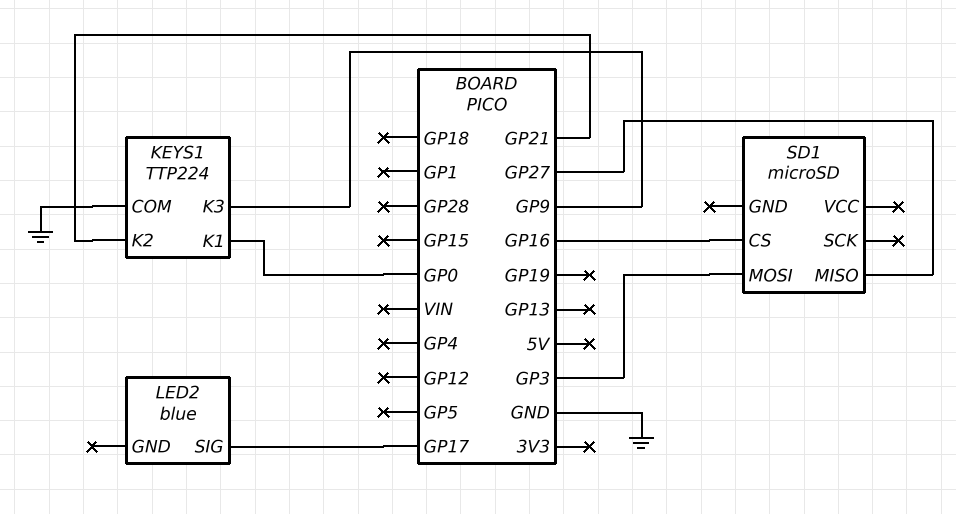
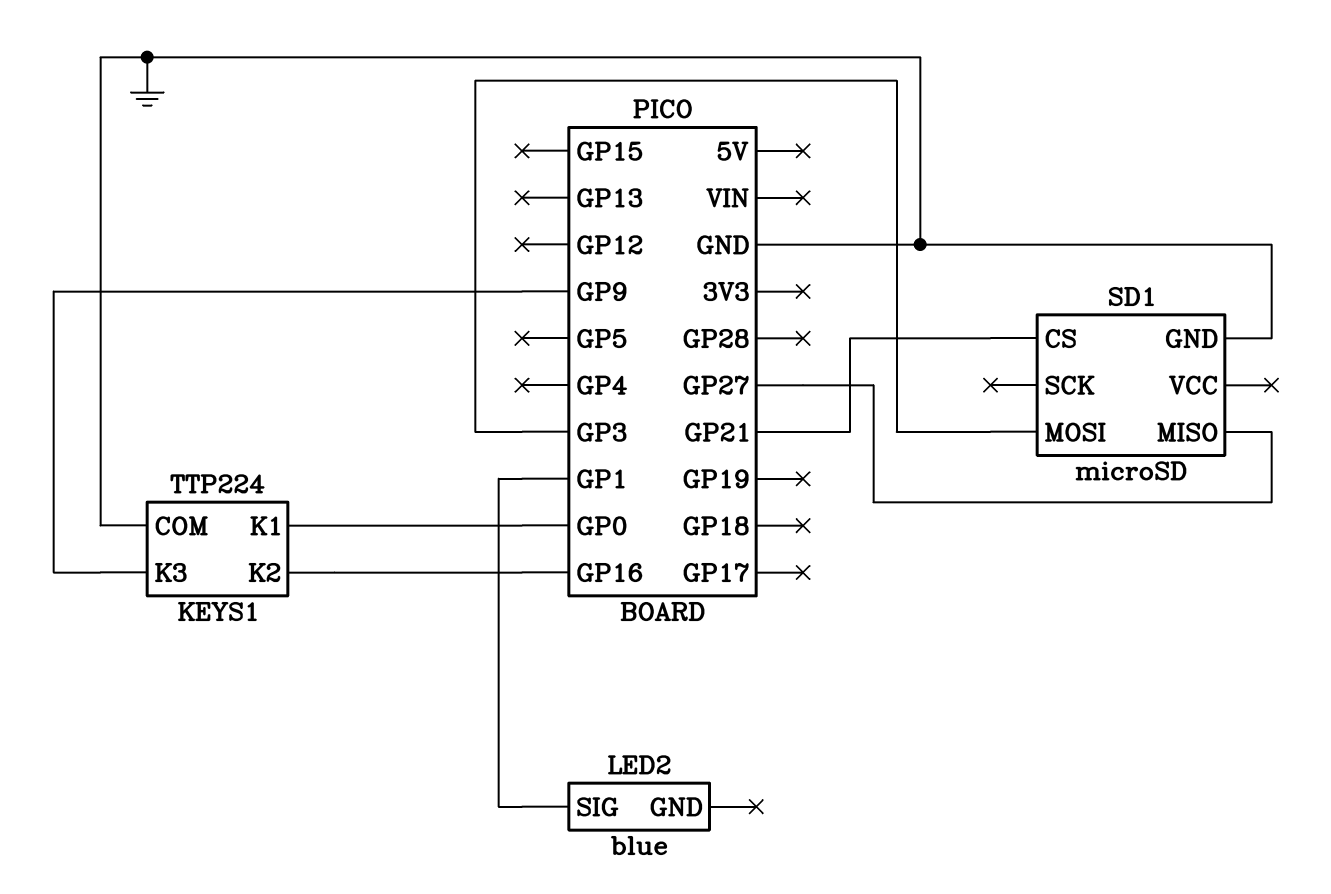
KEYS1 pin K2: GP21 -> GP16
LED2 pin SIG: GP17 -> GP1
SD1 pin CS: GP16 -> GP21
SD1 pin GND: none -> GND

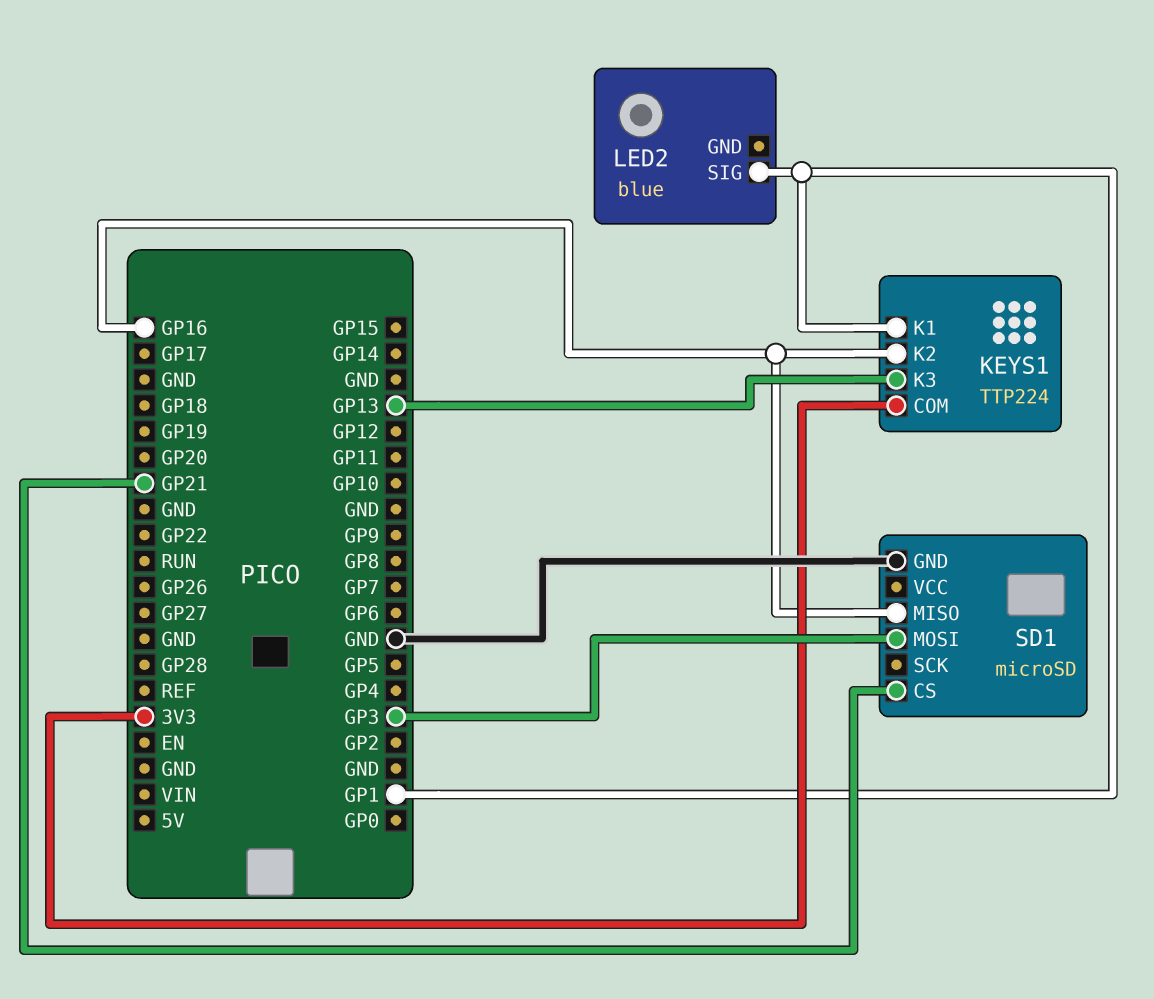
KEYS1 pin COM: GND -> 3V3
KEYS1 pin K1: GP0 -> GP1
KEYS1 pin K3: GP9 -> GP13
SD1 pin MISO: GP27 -> GP16

